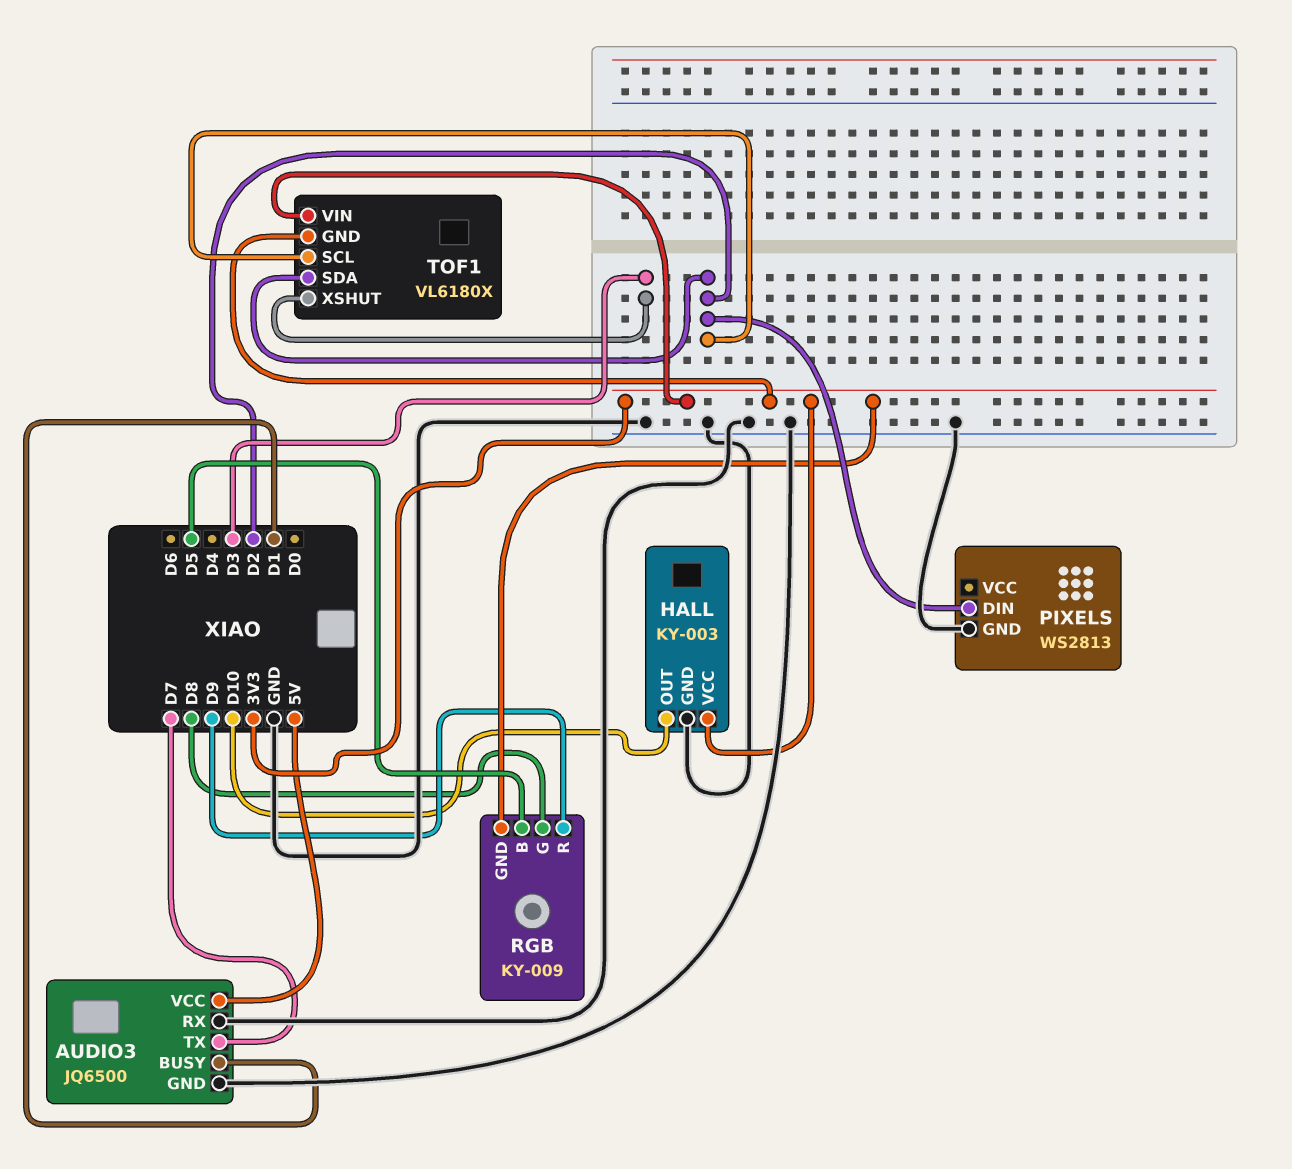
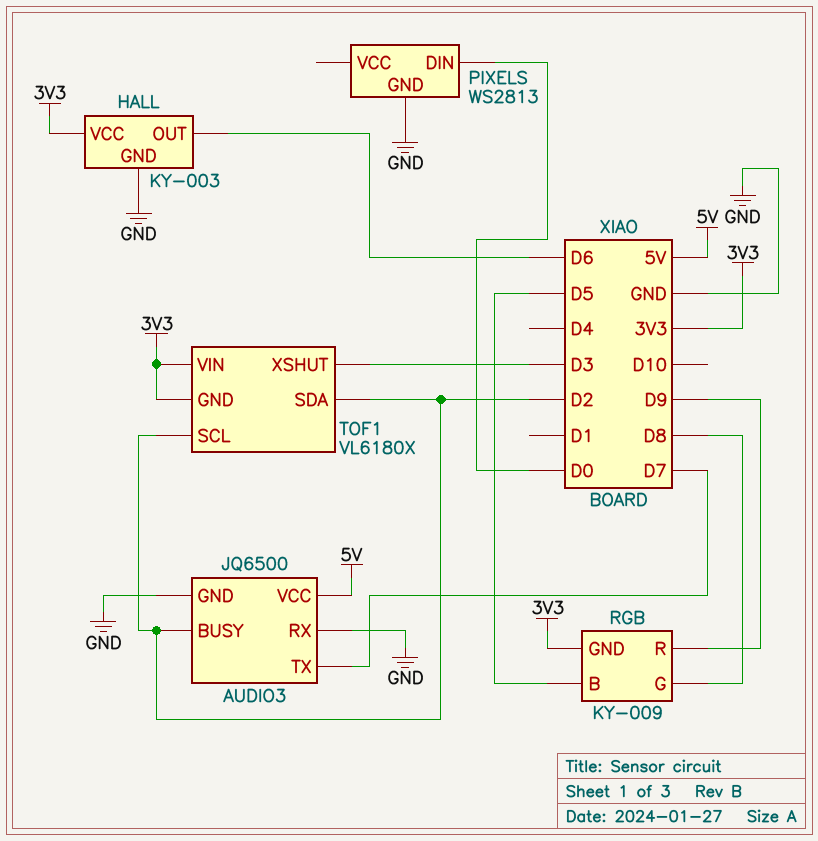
AUDIO3 pin BUSY: D1 -> D2
HALL pin OUT: D10 -> D6
PIXELS pin DIN: D2 -> D0

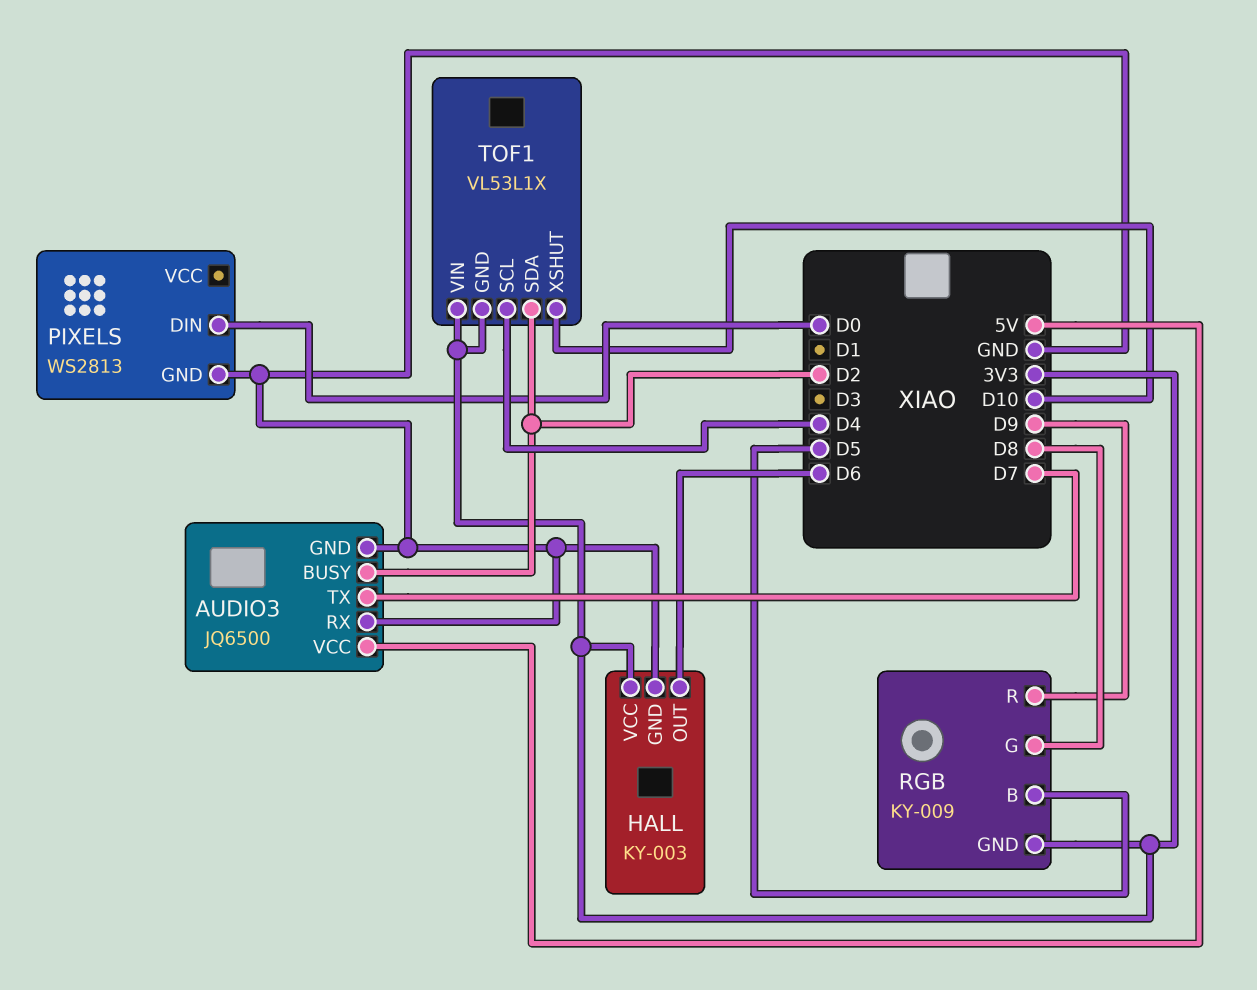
TOF1: VL6180X -> VL53L1X
TOF1 pin SCL: D2 -> D4
TOF1 pin XSHUT: D3 -> D10

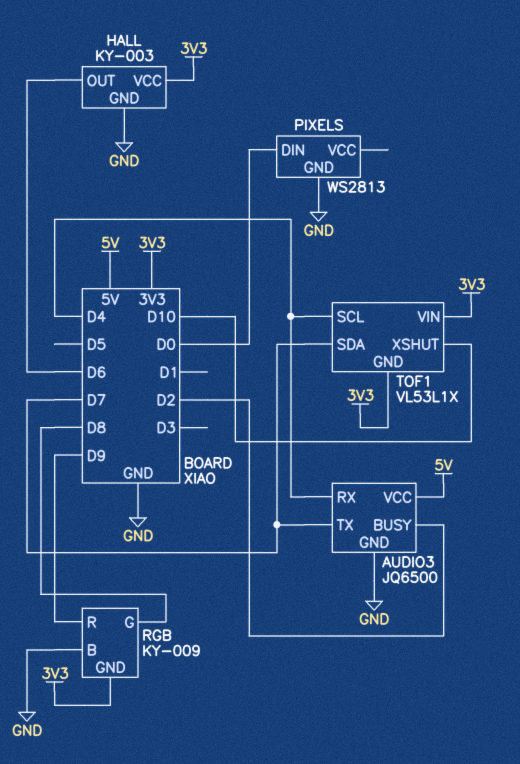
AUDIO3 pin RX: GND -> D4
RGB pin B: D5 -> GND
TOF1 pin SDA: D2 -> D7

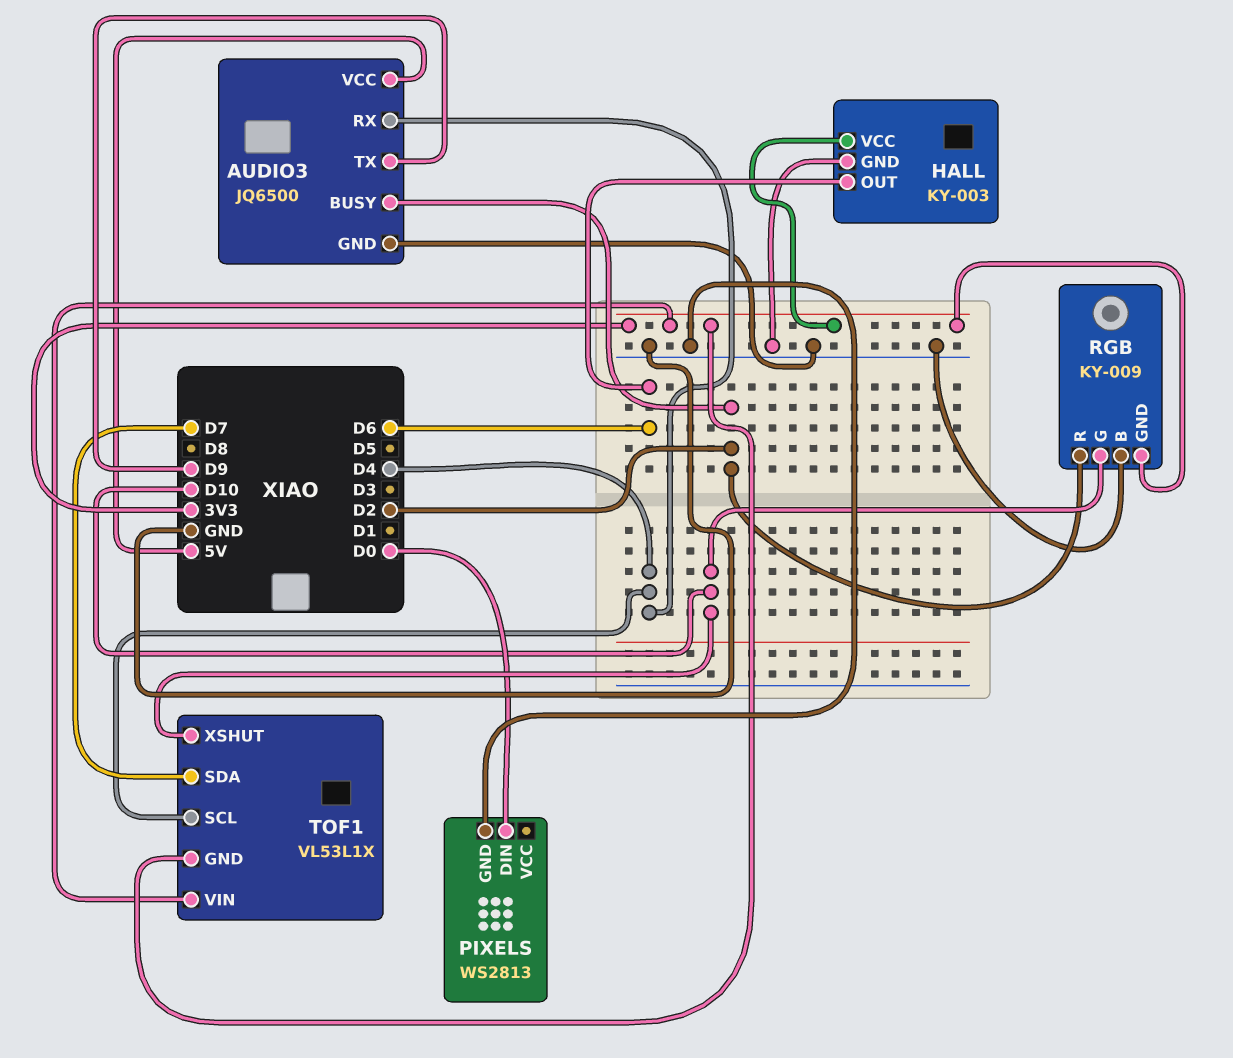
AUDIO3 pin TX: D7 -> D9
RGB pin G: D8 -> D10
RGB pin R: D9 -> D2

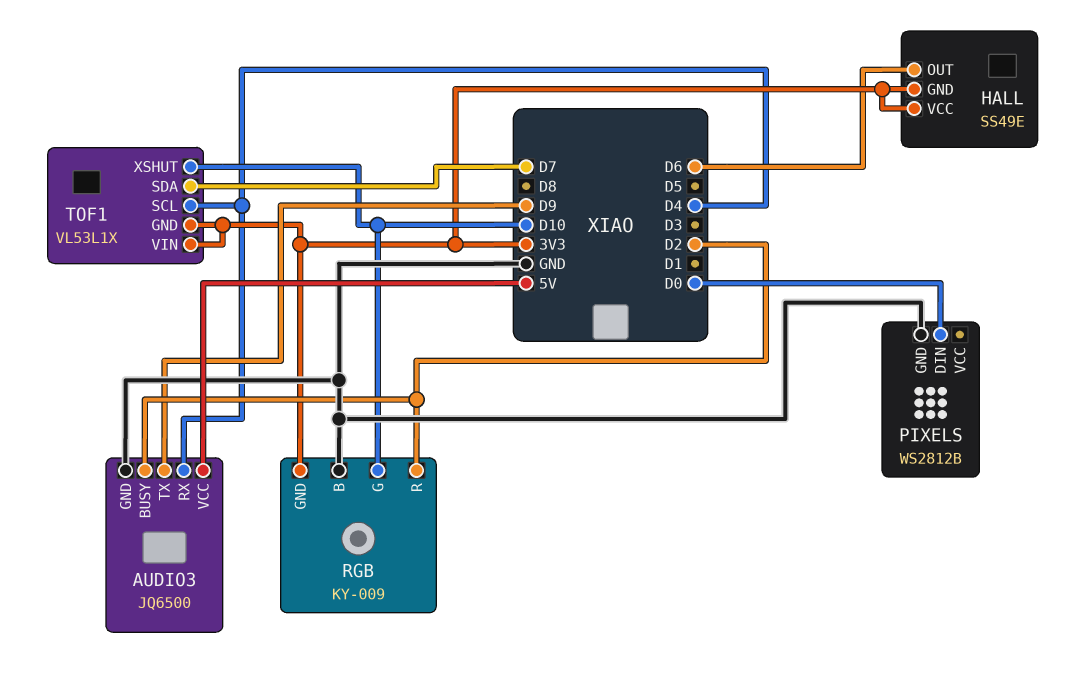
HALL: KY-003 -> SS49E
HALL pin GND: GND -> 3V3
PIXELS: WS2813 -> WS2812B

